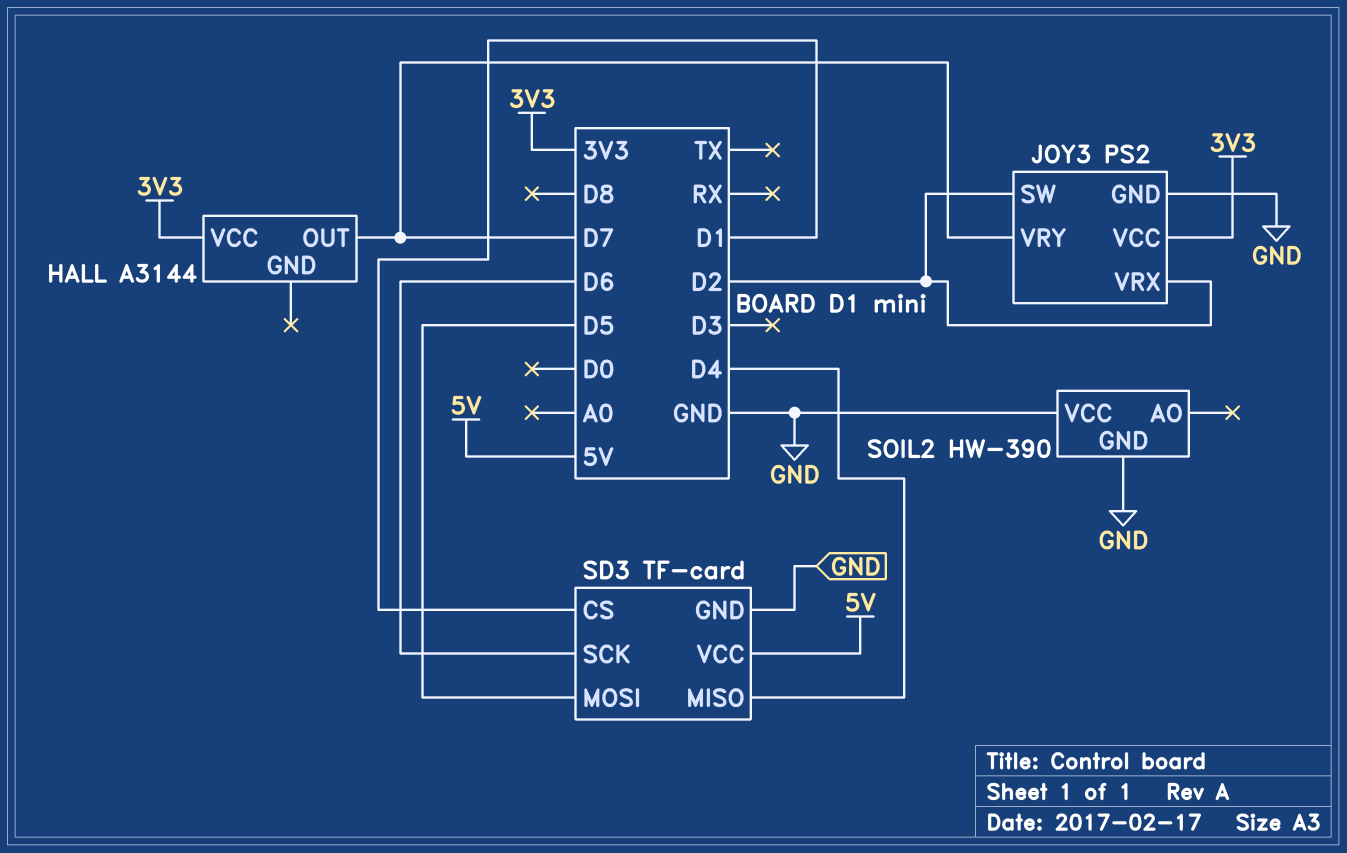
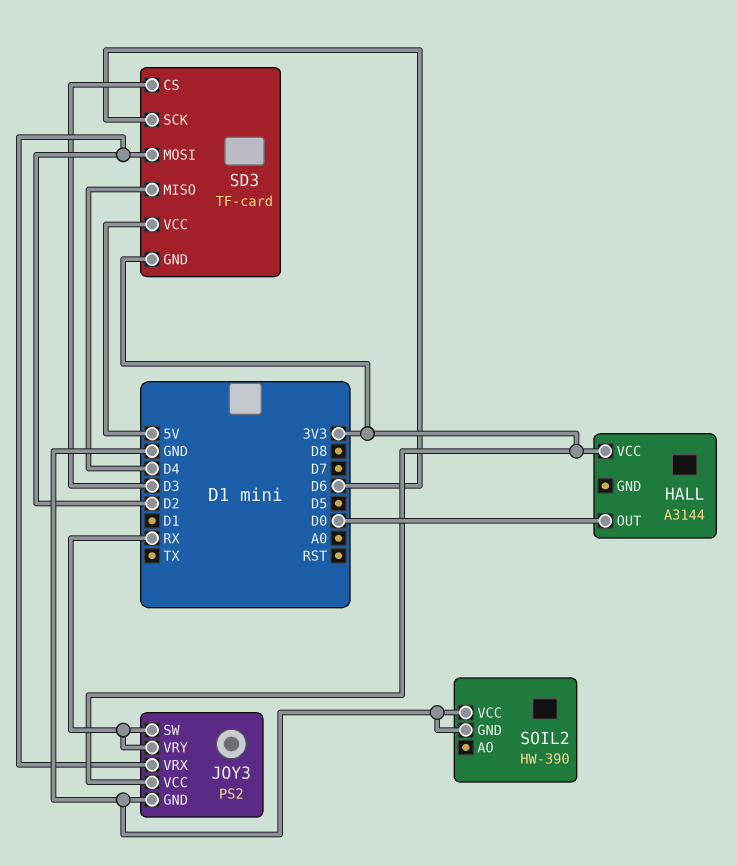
HALL pin OUT: D7 -> D0
JOY3 pin SW: D2 -> RX
JOY3 pin VRY: D7 -> RX
SD3 pin CS: D1 -> D3
SD3 pin GND: GND -> 3V3
SD3 pin MOSI: D5 -> D2

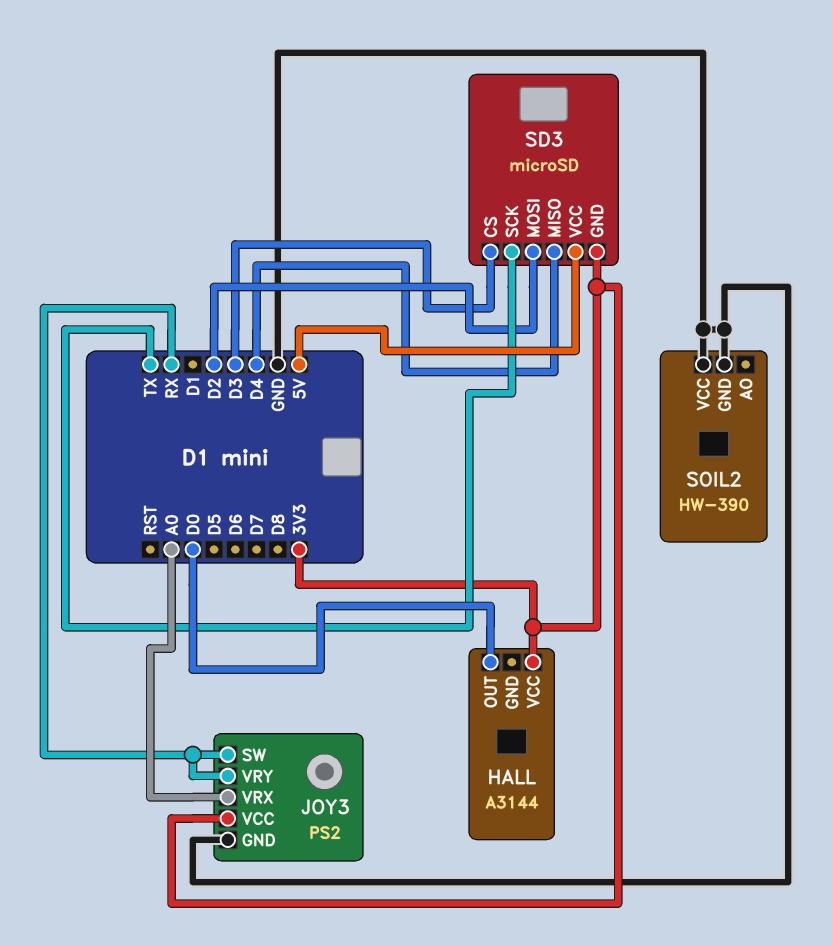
JOY3 pin VRX: D2 -> A0
SD3: TF-card -> microSD
SD3 pin SCK: D6 -> TX

